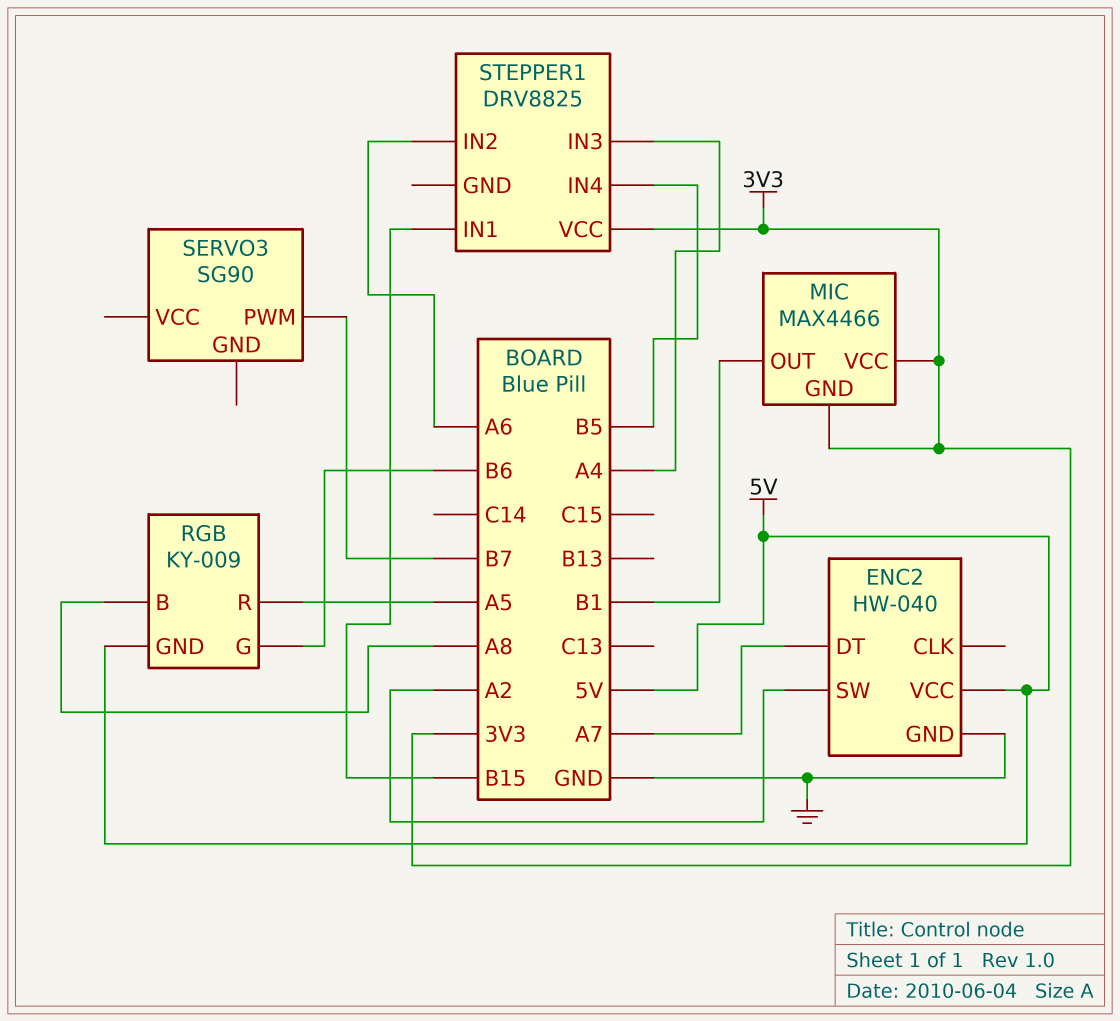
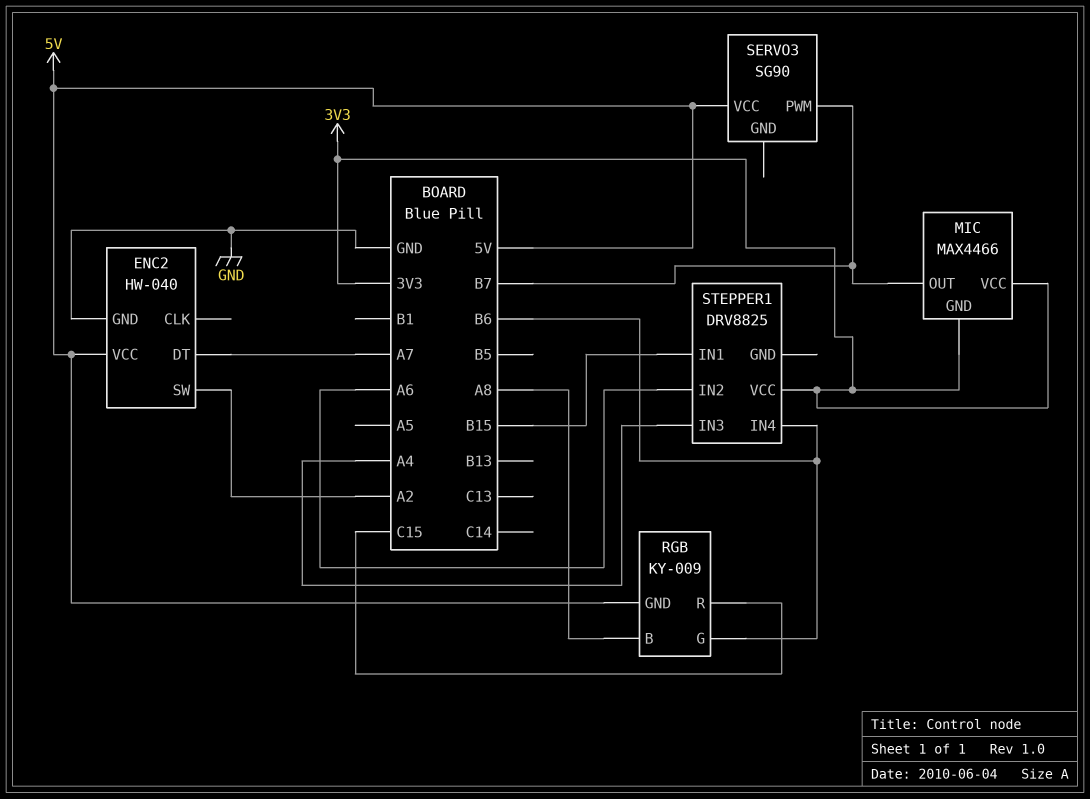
MIC pin OUT: B1 -> B7
RGB pin R: A5 -> C15
SERVO3 pin VCC: none -> 5V
STEPPER1 pin IN4: B5 -> B6

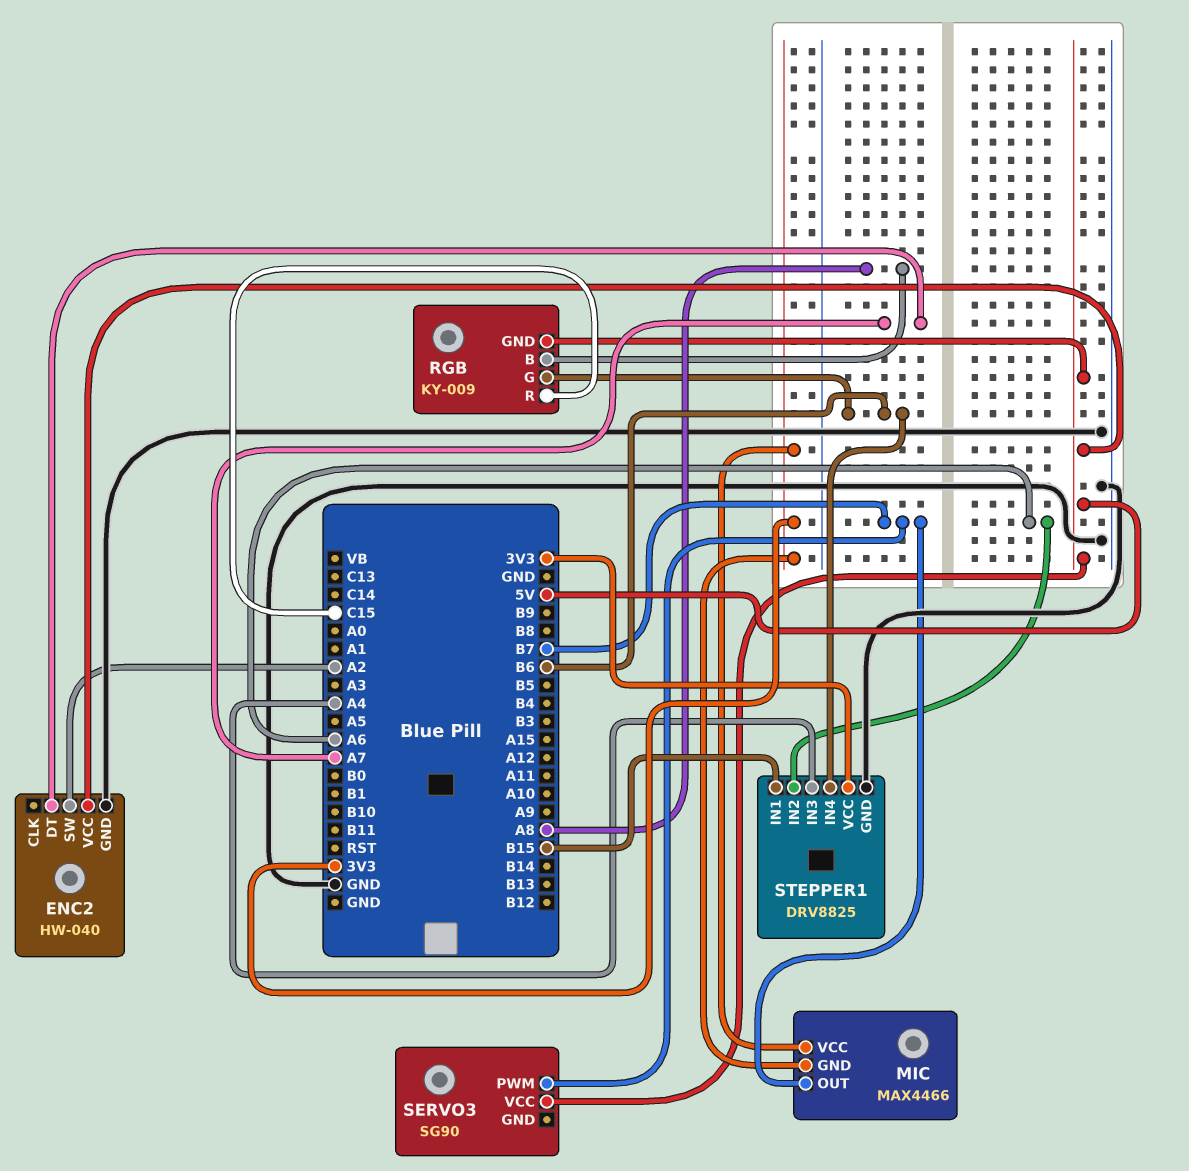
STEPPER1 pin GND: none -> GND

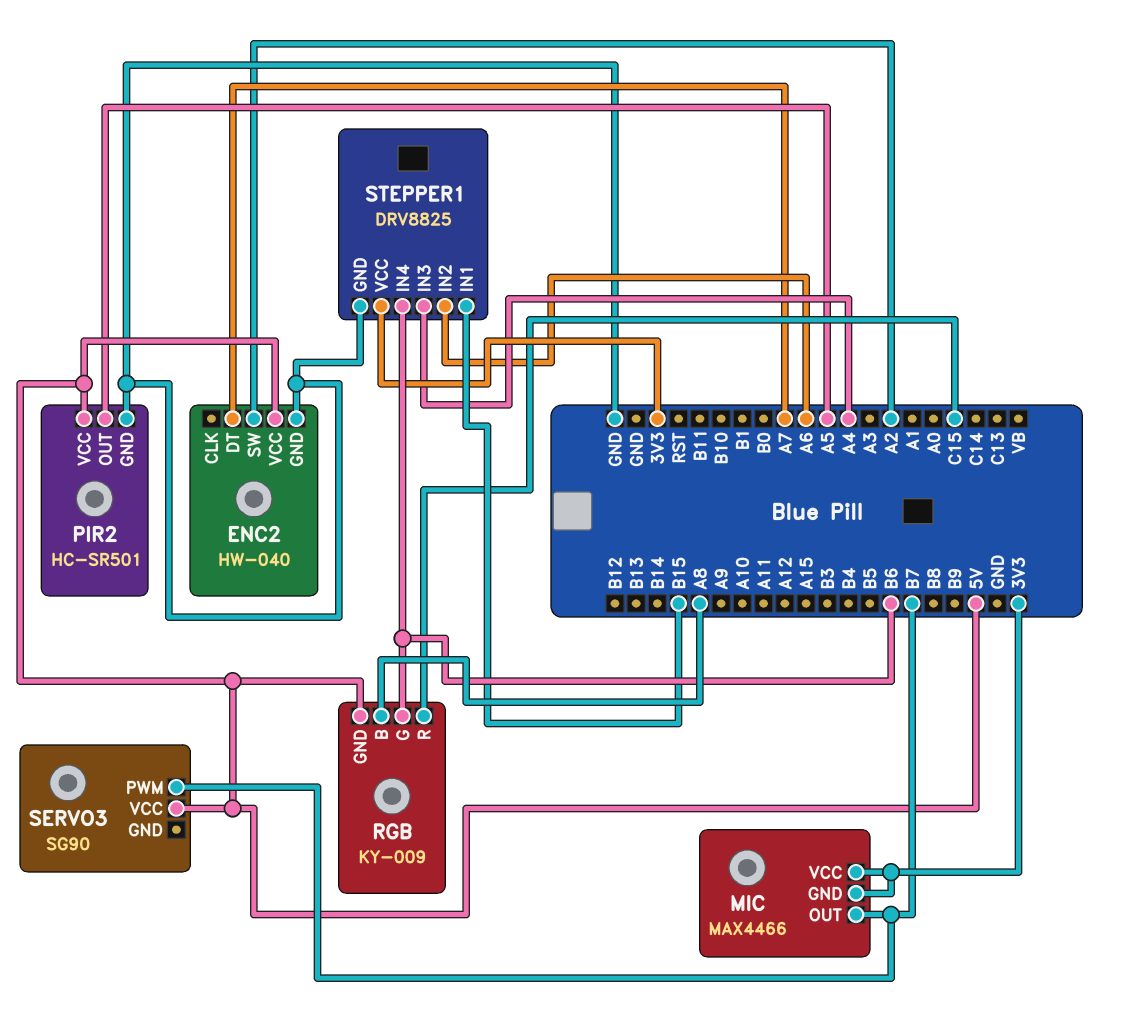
PIR2: none -> HC-SR501
PIR2 pin GND: none -> GND
PIR2 pin OUT: none -> A5
PIR2 pin VCC: none -> 5V

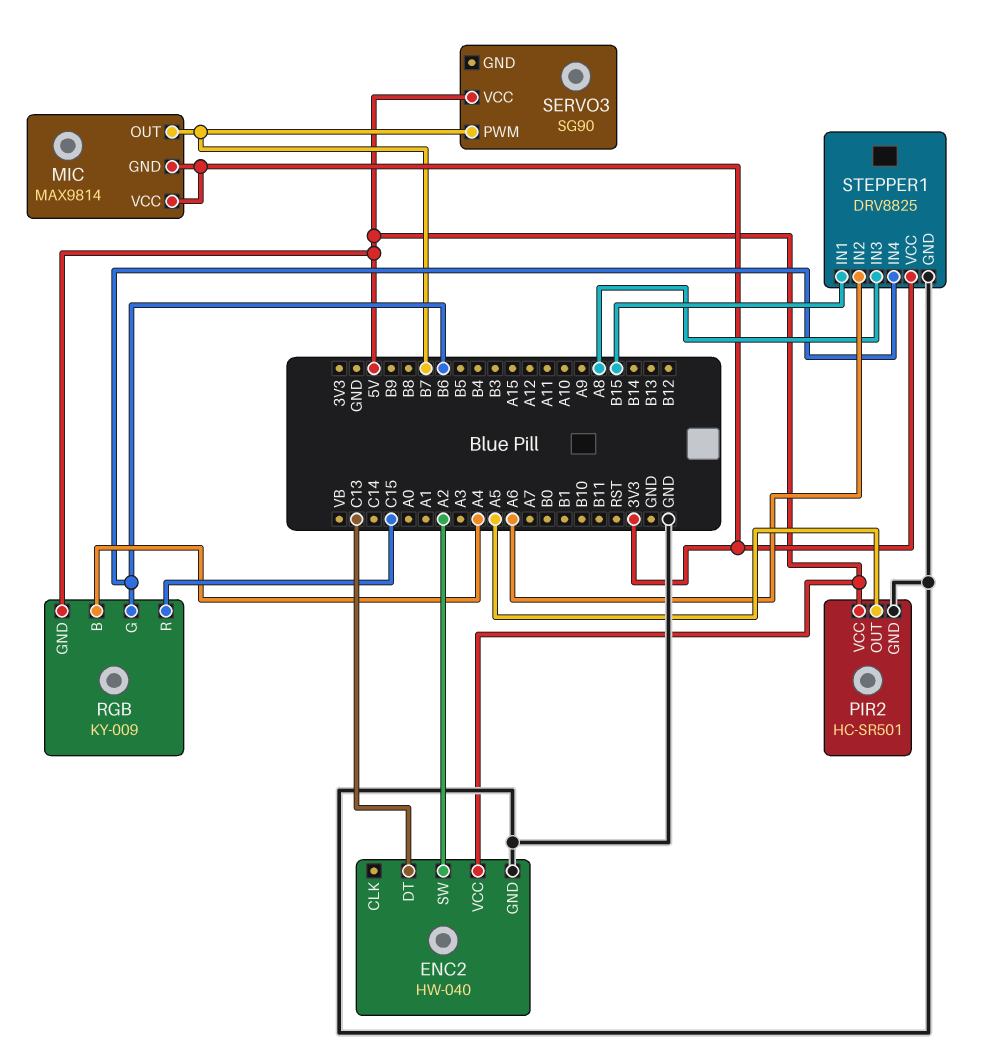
ENC2 pin DT: A7 -> C13
MIC: MAX4466 -> MAX9814
RGB pin B: A8 -> A4
STEPPER1 pin IN3: A4 -> A8

